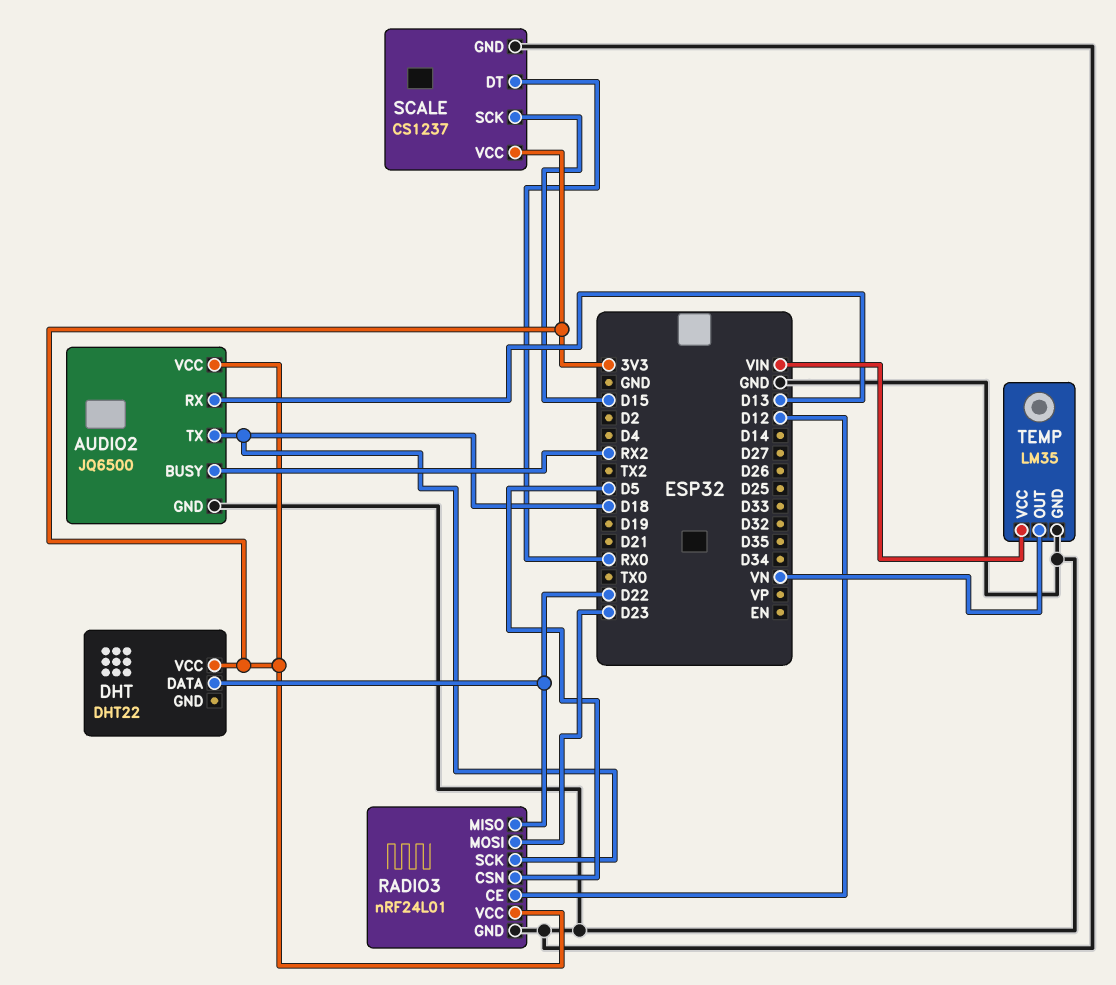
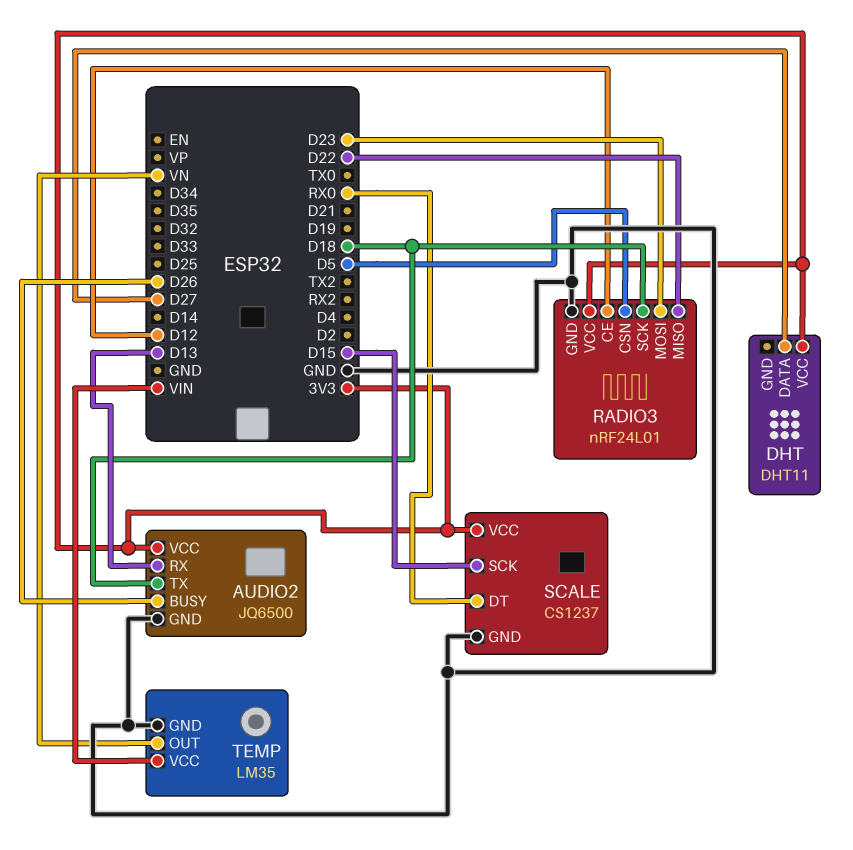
AUDIO2 pin BUSY: RX2 -> D26
DHT: DHT22 -> DHT11
DHT pin DATA: D22 -> D27

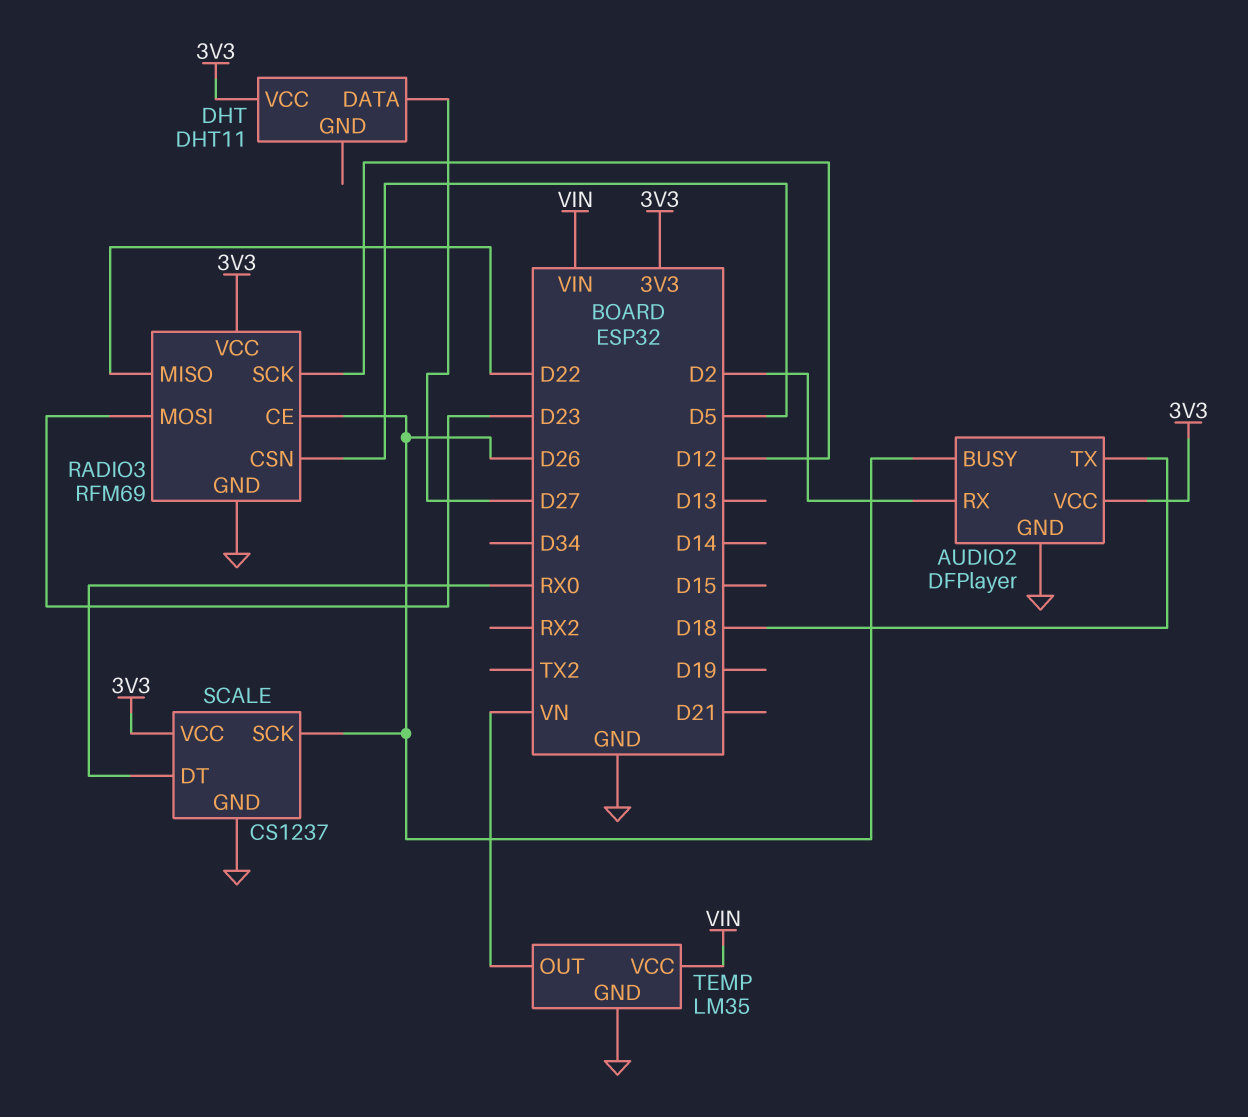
AUDIO2: JQ6500 -> DFPlayer
AUDIO2 pin RX: D13 -> D2
RADIO3: nRF24L01 -> RFM69
RADIO3 pin CE: D12 -> D26
RADIO3 pin SCK: D18 -> D12
SCALE pin SCK: D15 -> D26

